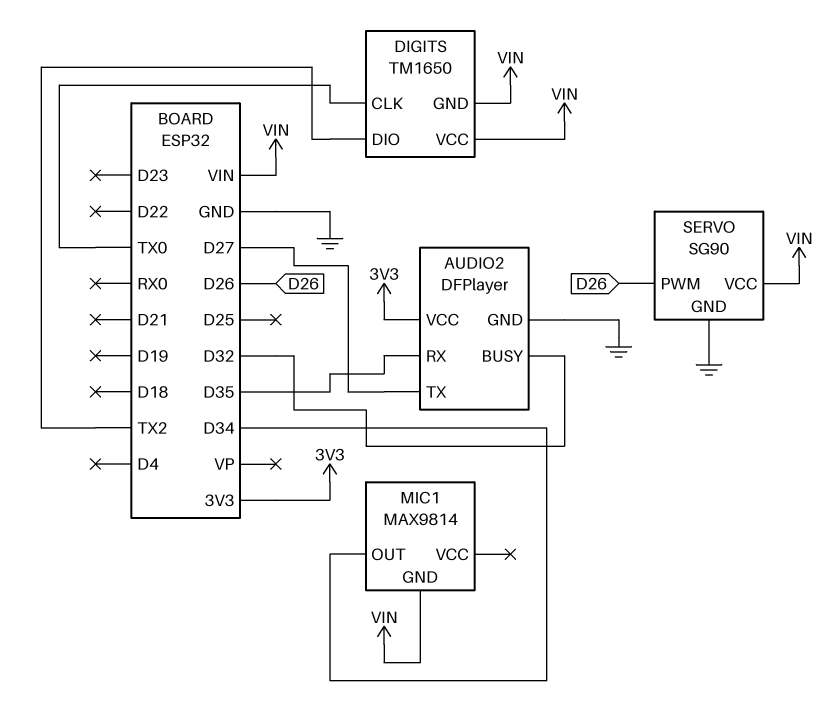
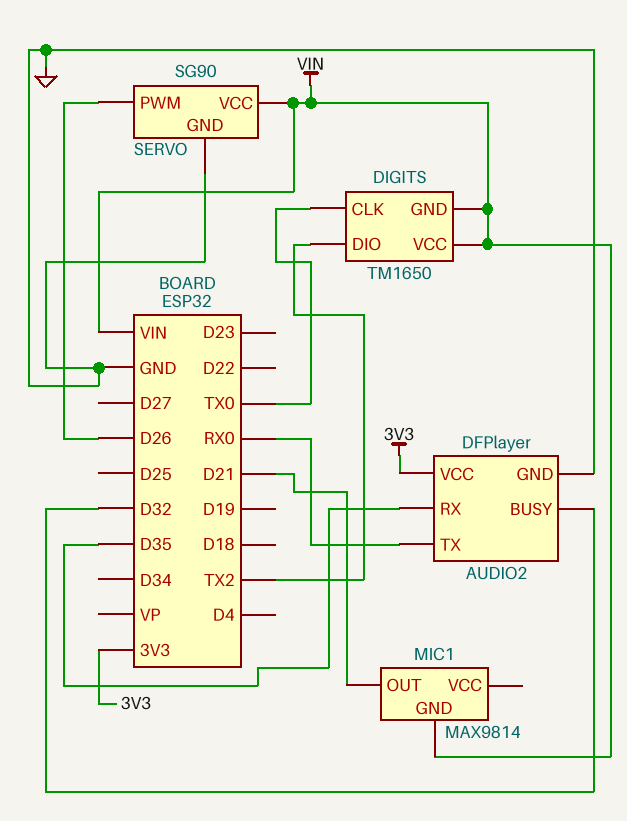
AUDIO2 pin TX: D27 -> RX0
MIC1 pin OUT: D34 -> D21

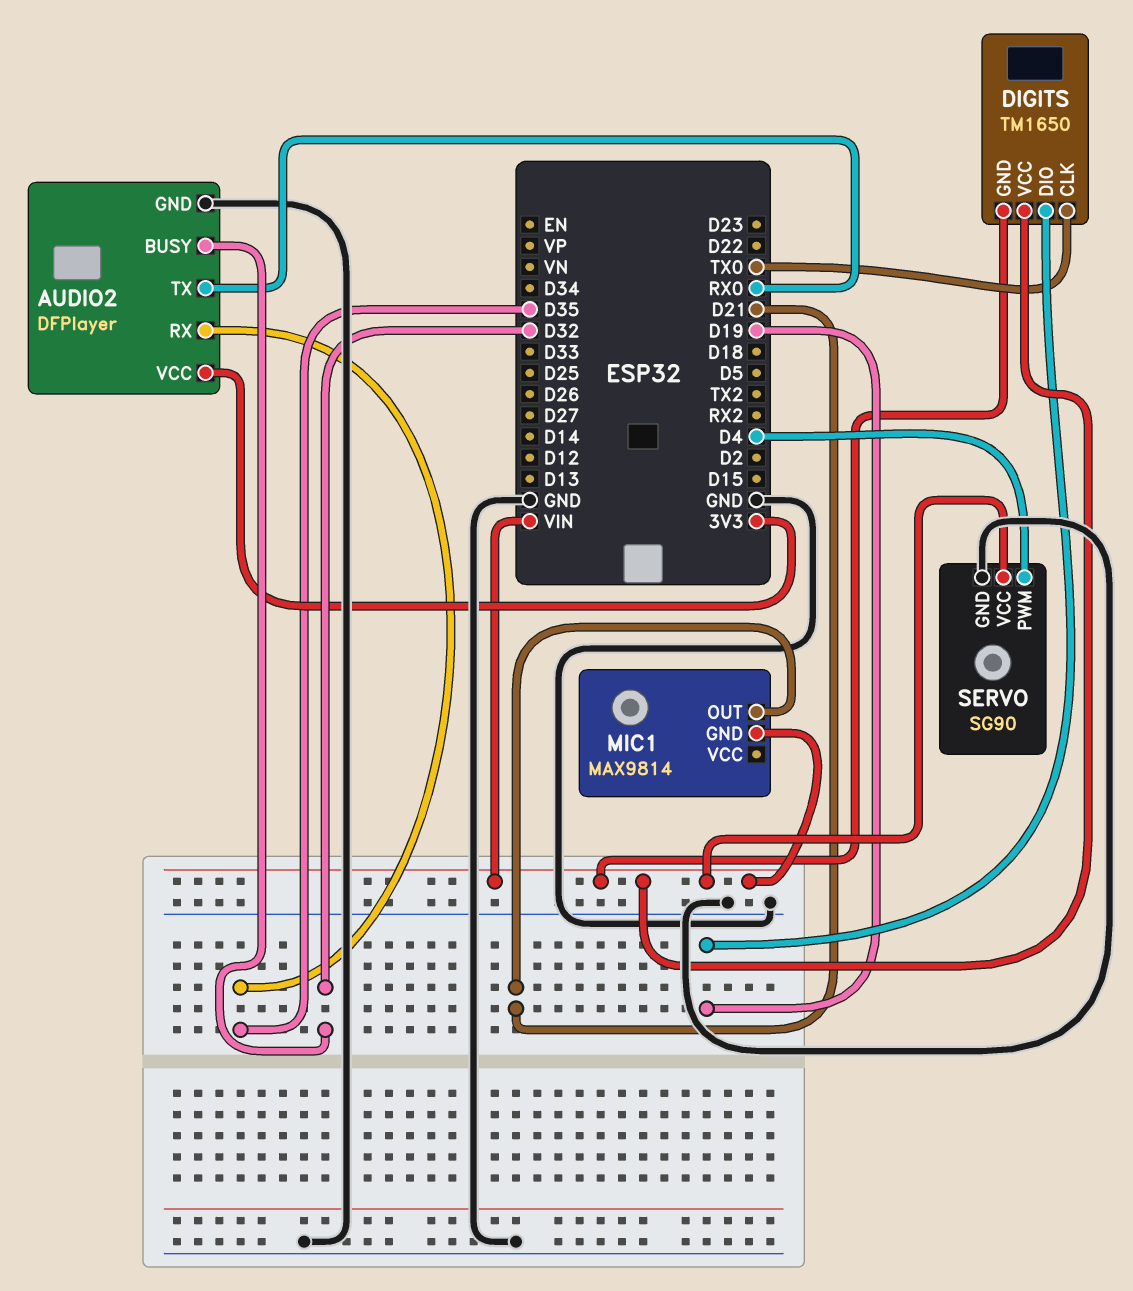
DIGITS pin DIO: TX2 -> D19
SERVO pin PWM: D26 -> D4

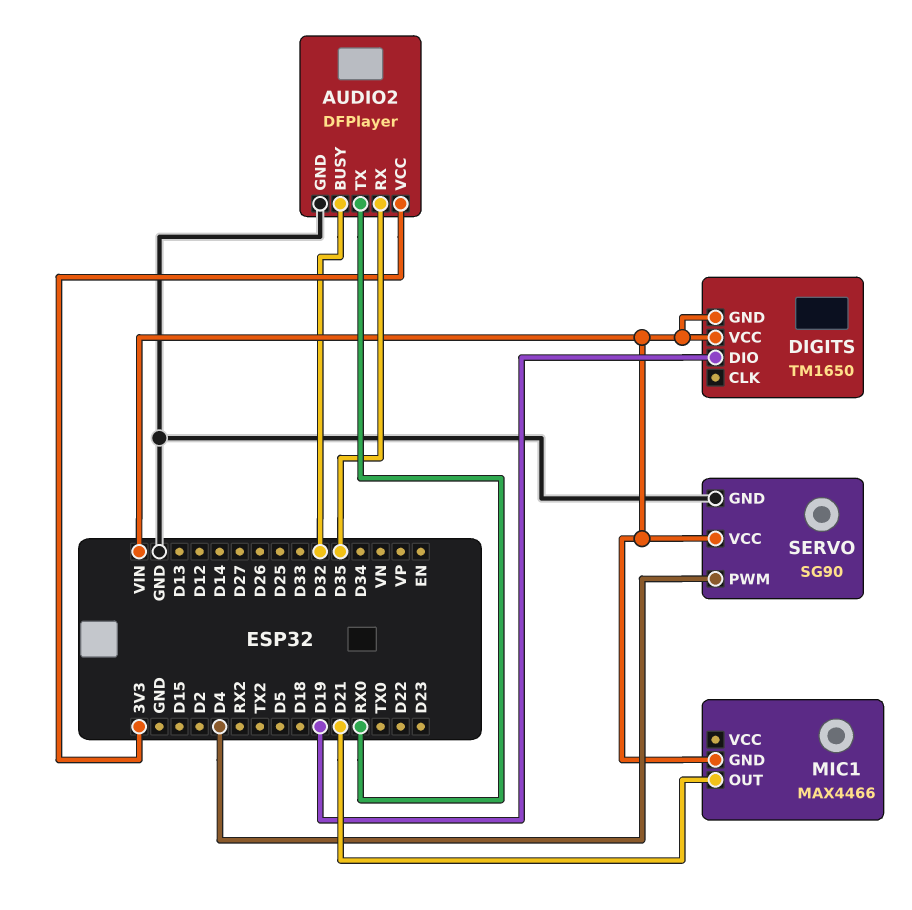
DIGITS pin CLK: TX0 -> none
MIC1: MAX9814 -> MAX4466

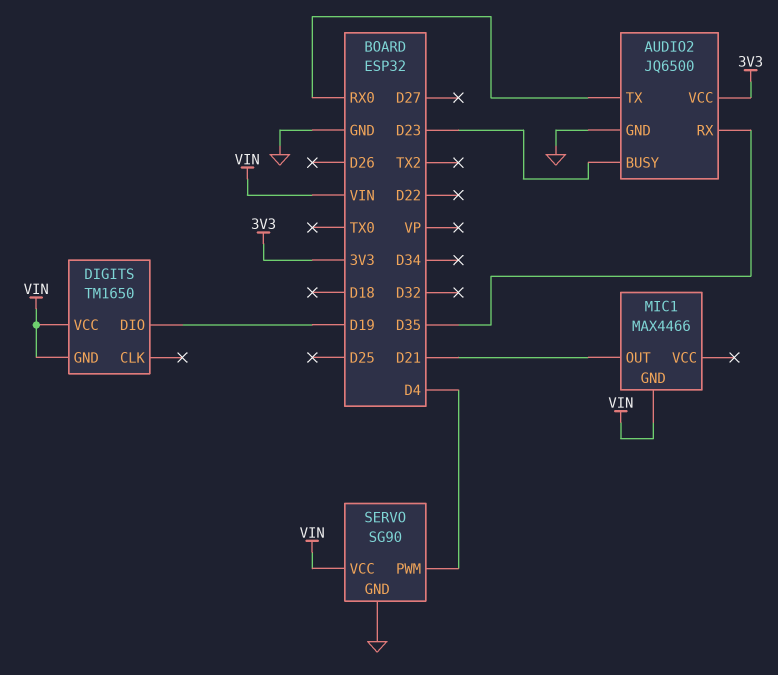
AUDIO2: DFPlayer -> JQ6500
AUDIO2 pin BUSY: D32 -> D23

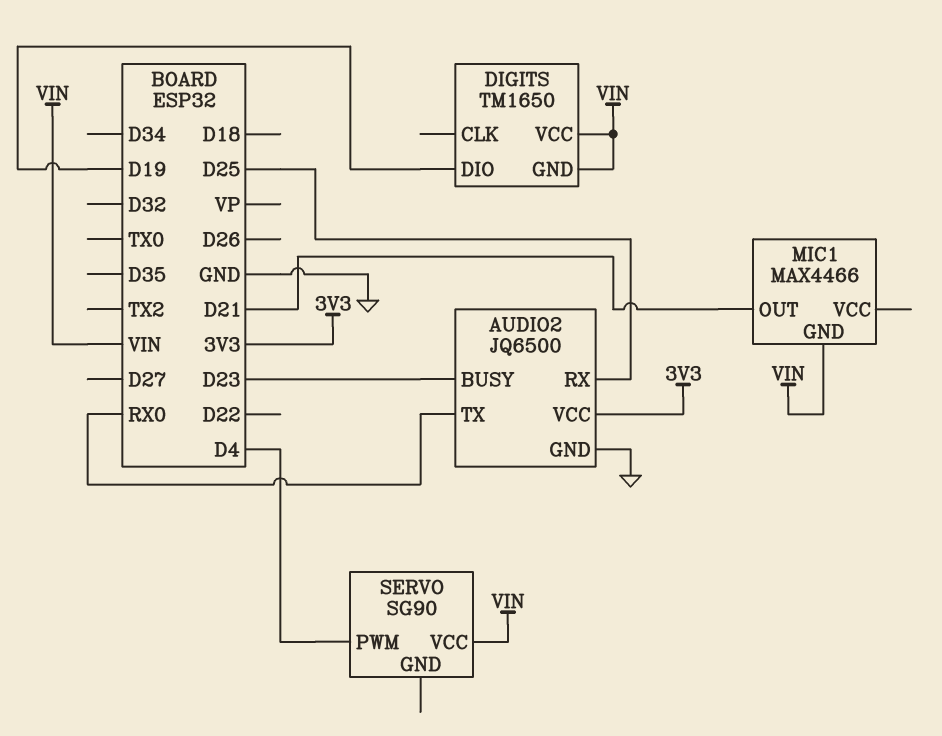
AUDIO2 pin RX: D35 -> D25
SERVO pin GND: GND -> none

